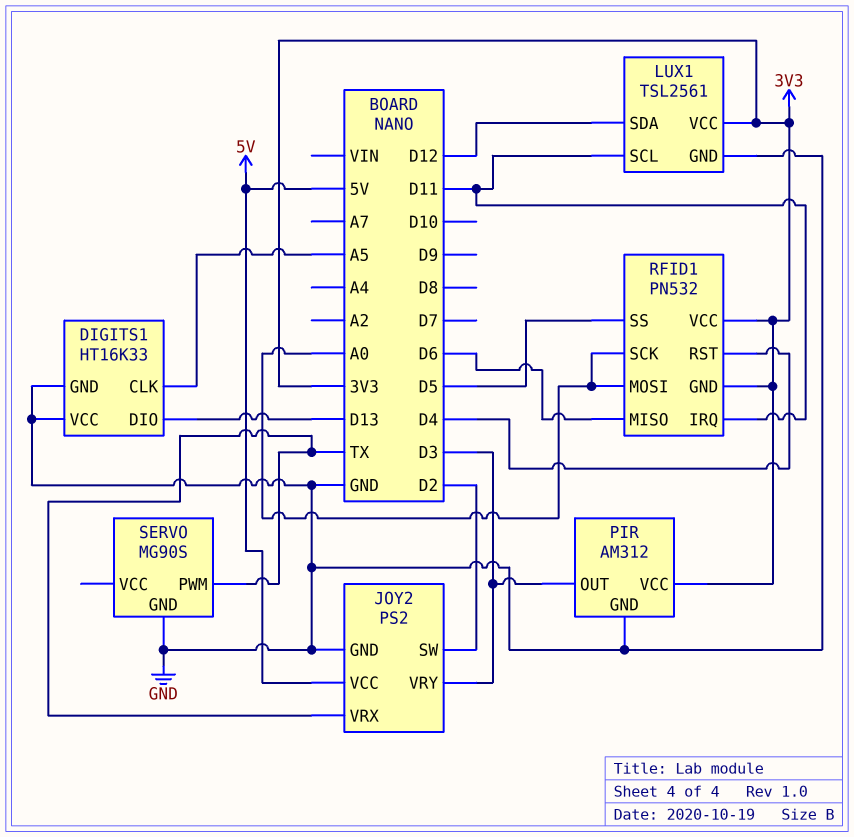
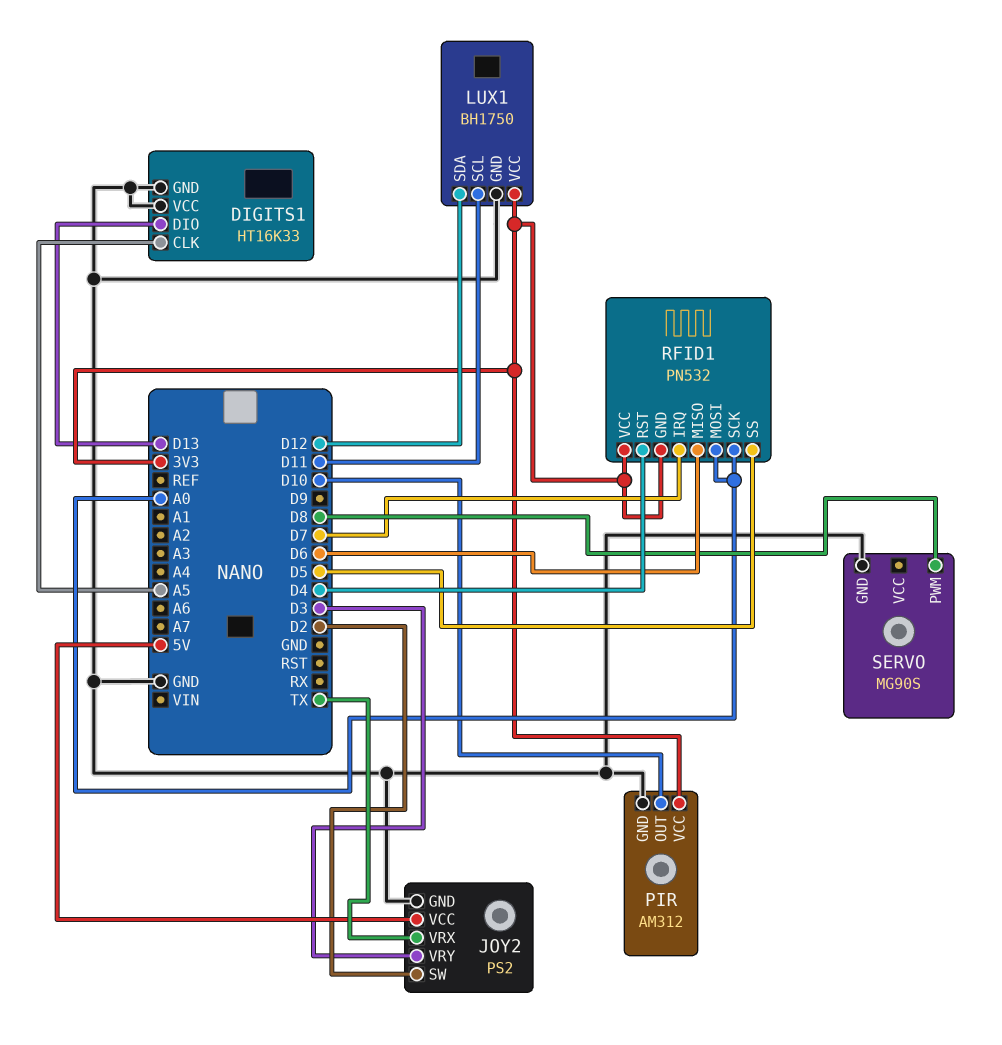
LUX1: TSL2561 -> BH1750
PIR pin OUT: D3 -> D10
RFID1 pin IRQ: D11 -> D7
SERVO pin PWM: TX -> D8

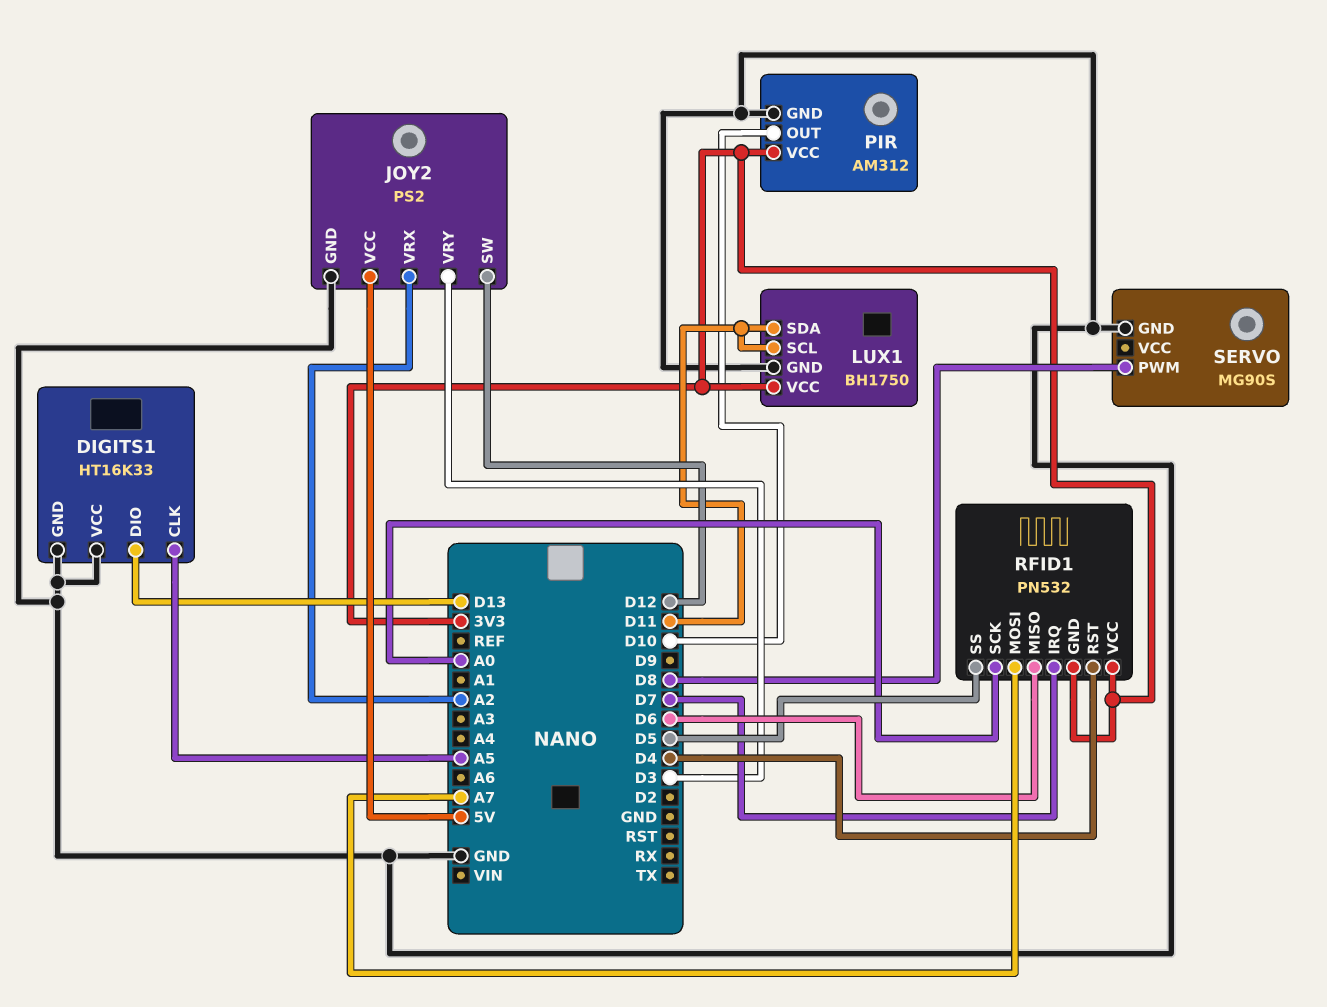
JOY2 pin SW: D2 -> D12
JOY2 pin VRX: TX -> A2
LUX1 pin SDA: D12 -> D11
RFID1 pin MOSI: A0 -> A7

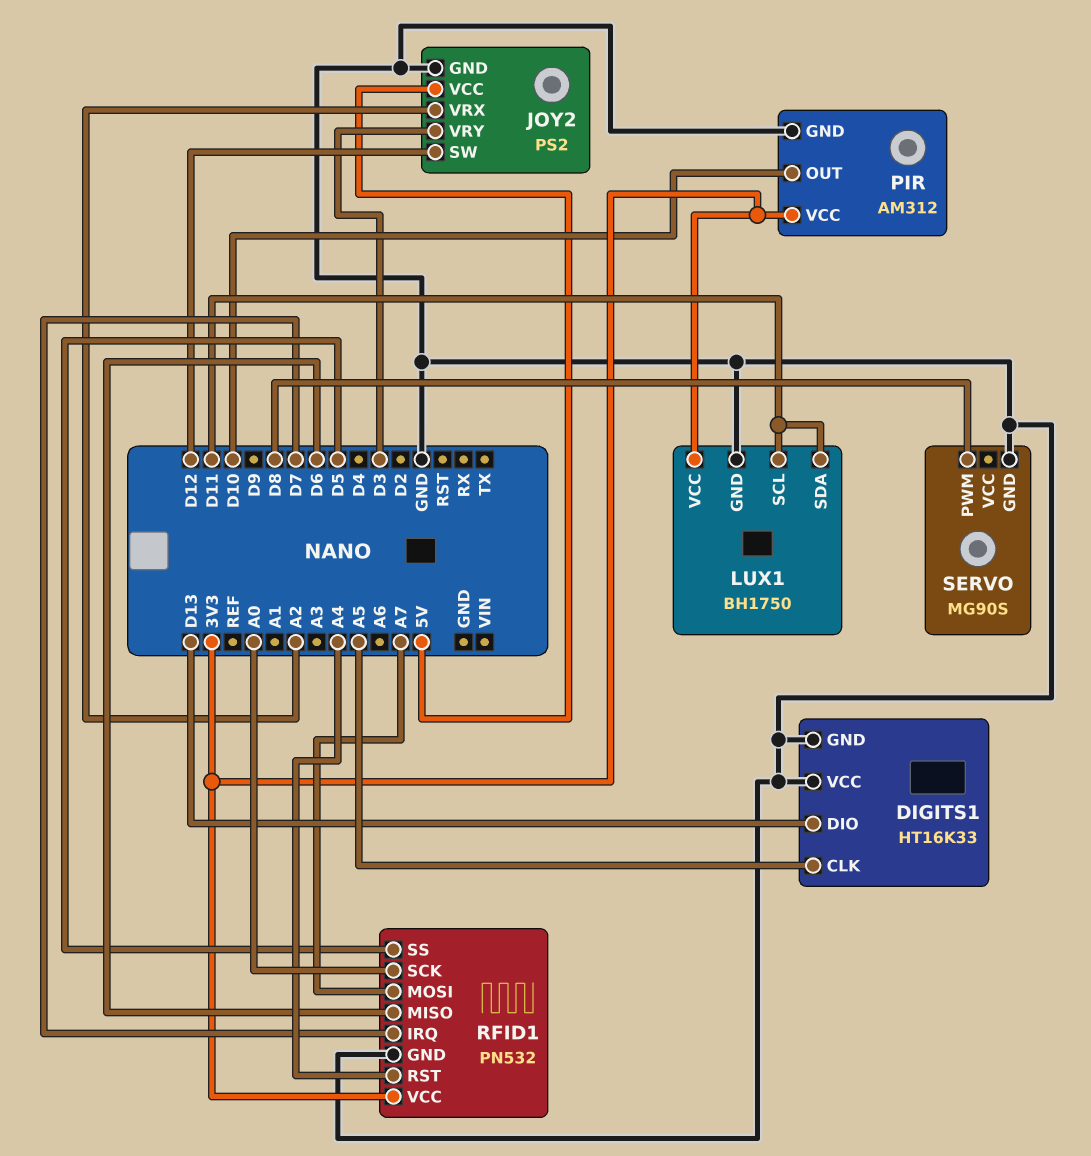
RFID1 pin GND: 3V3 -> GND
RFID1 pin RST: D4 -> A4

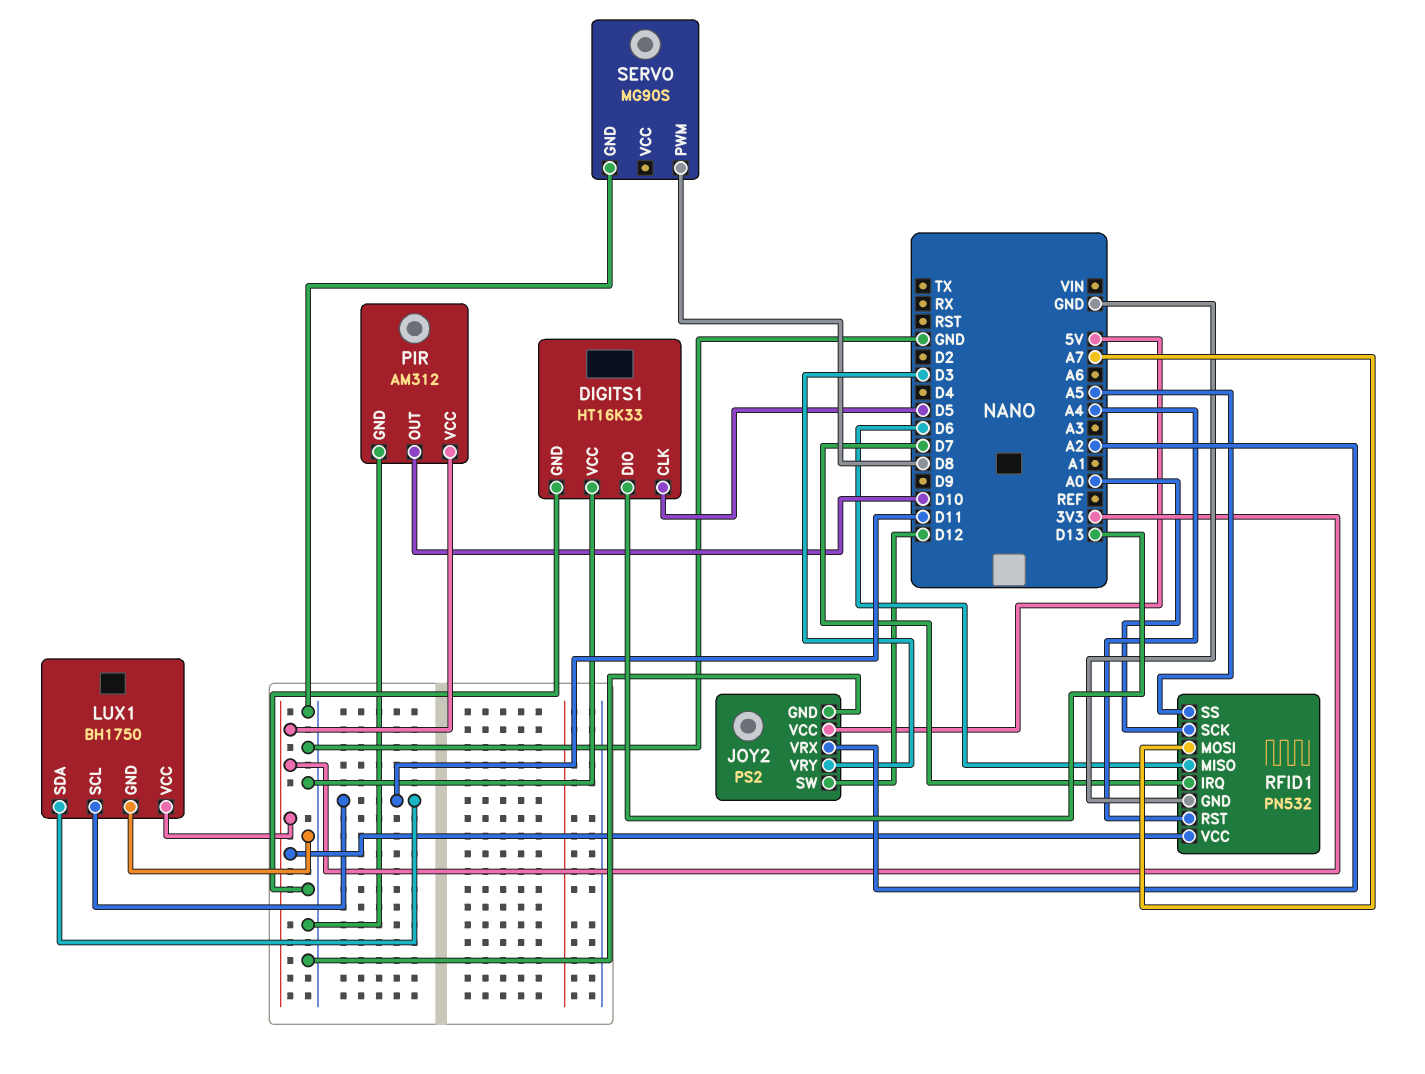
DIGITS1 pin CLK: A5 -> D5
RFID1 pin SS: D5 -> A5

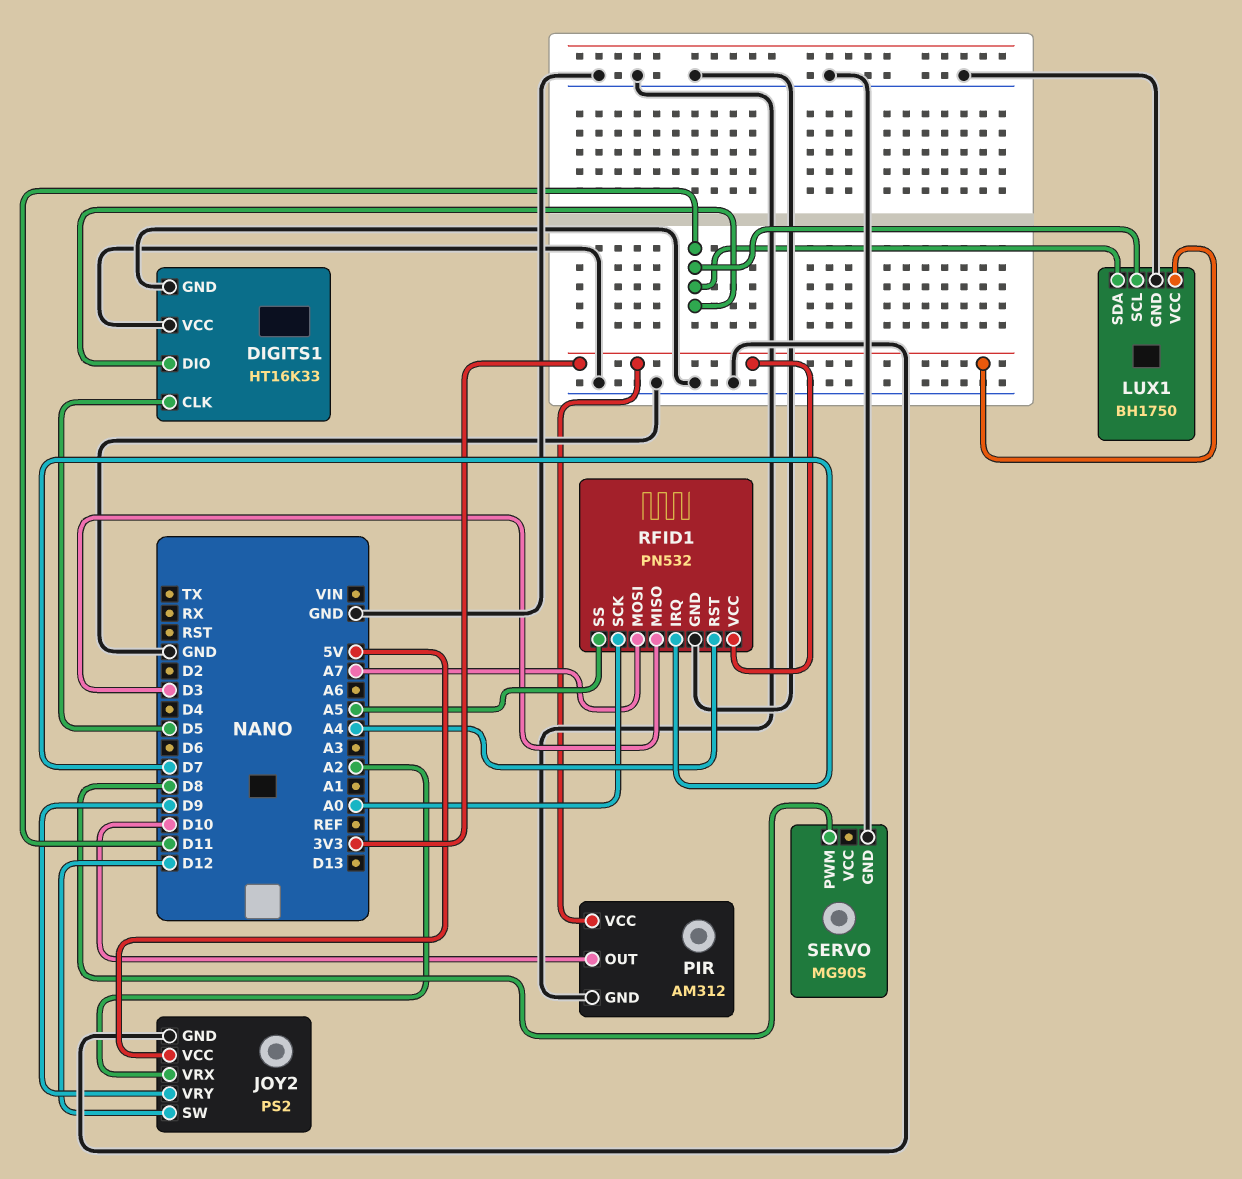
DIGITS1 pin DIO: D13 -> D11
JOY2 pin VRY: D3 -> D9
RFID1 pin MISO: D6 -> D3

